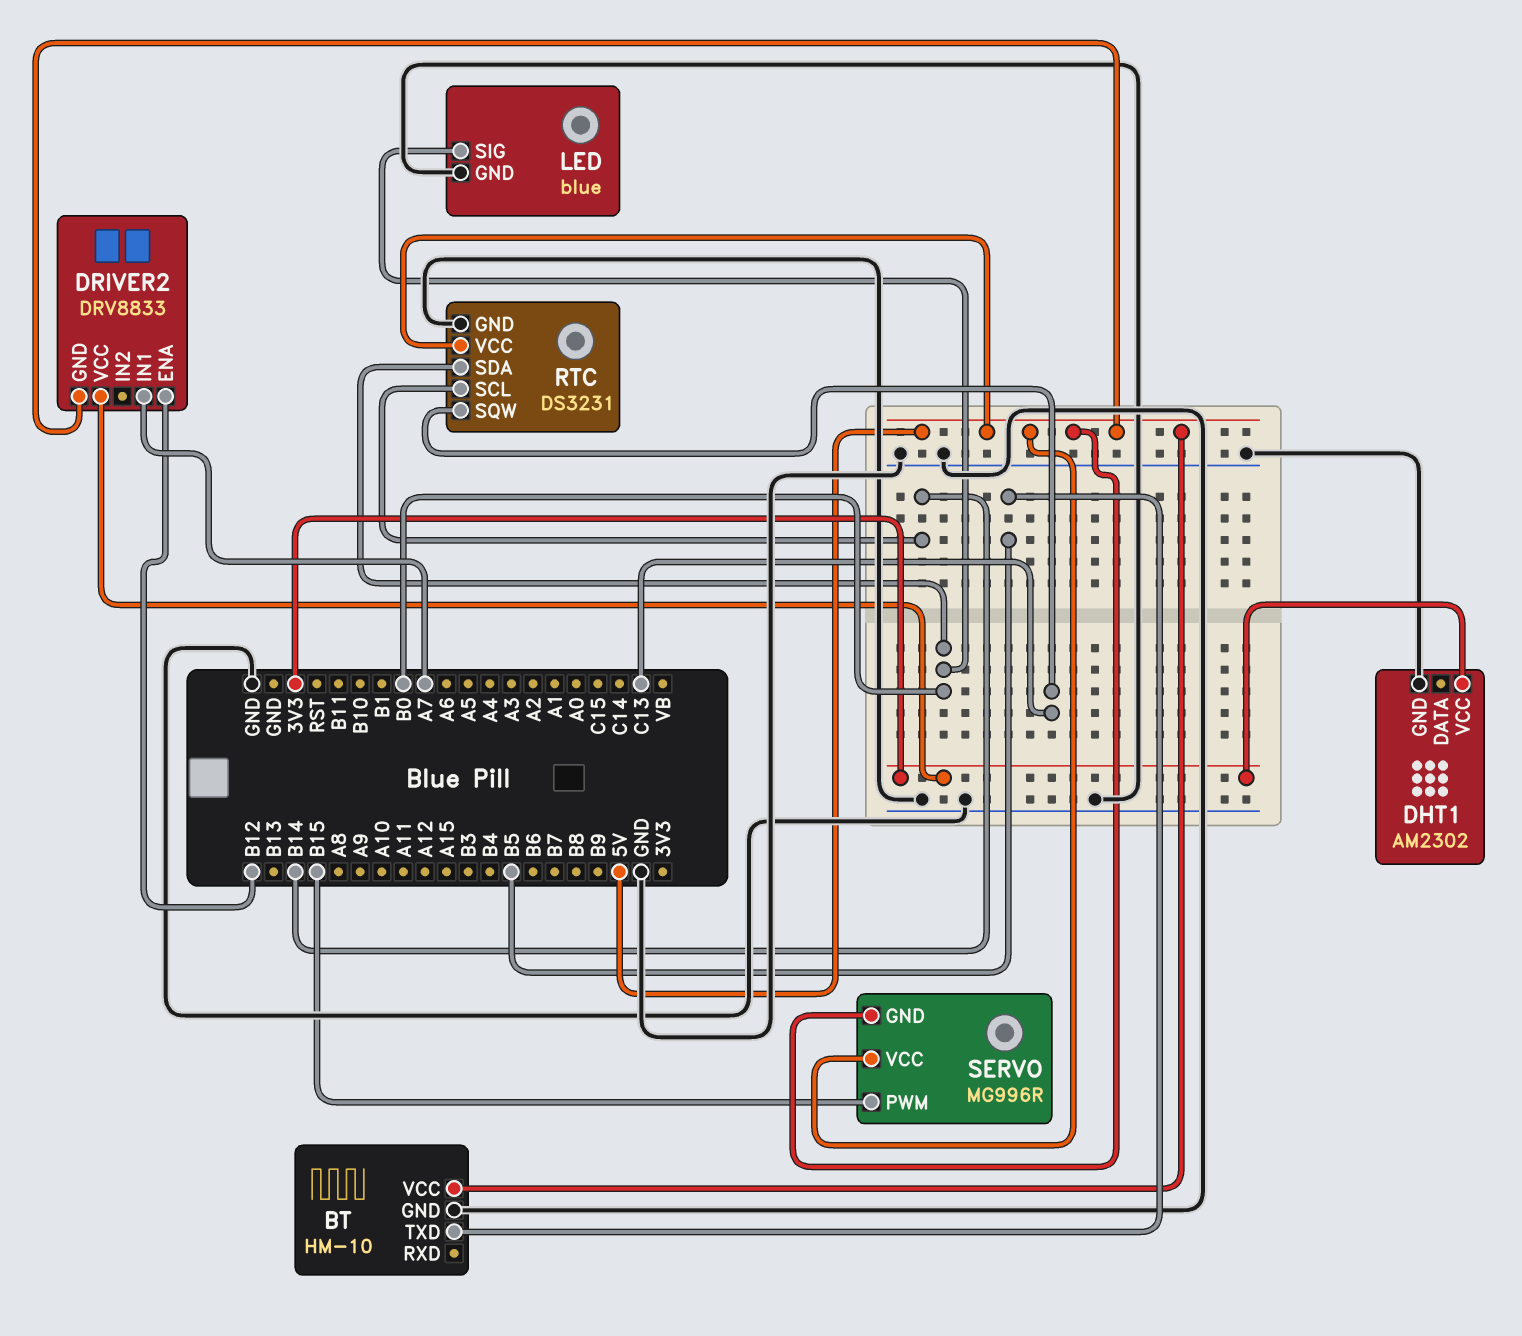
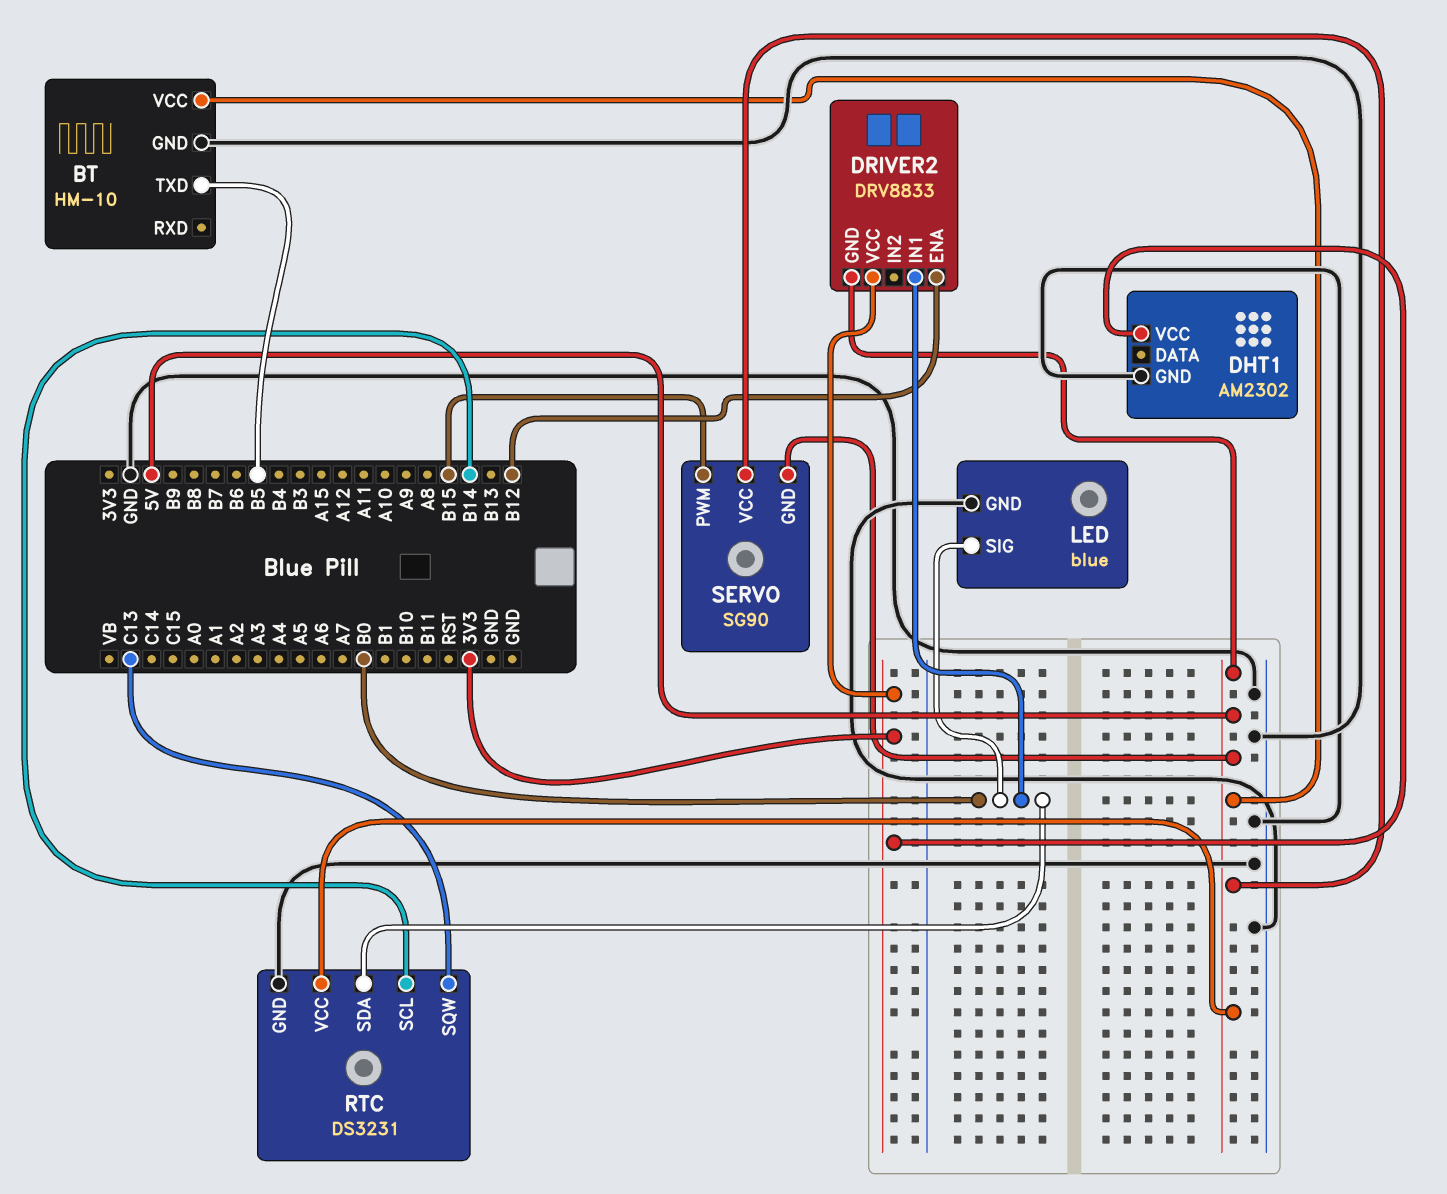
DRIVER2 pin IN1: A7 -> B0
SERVO: MG996R -> SG90

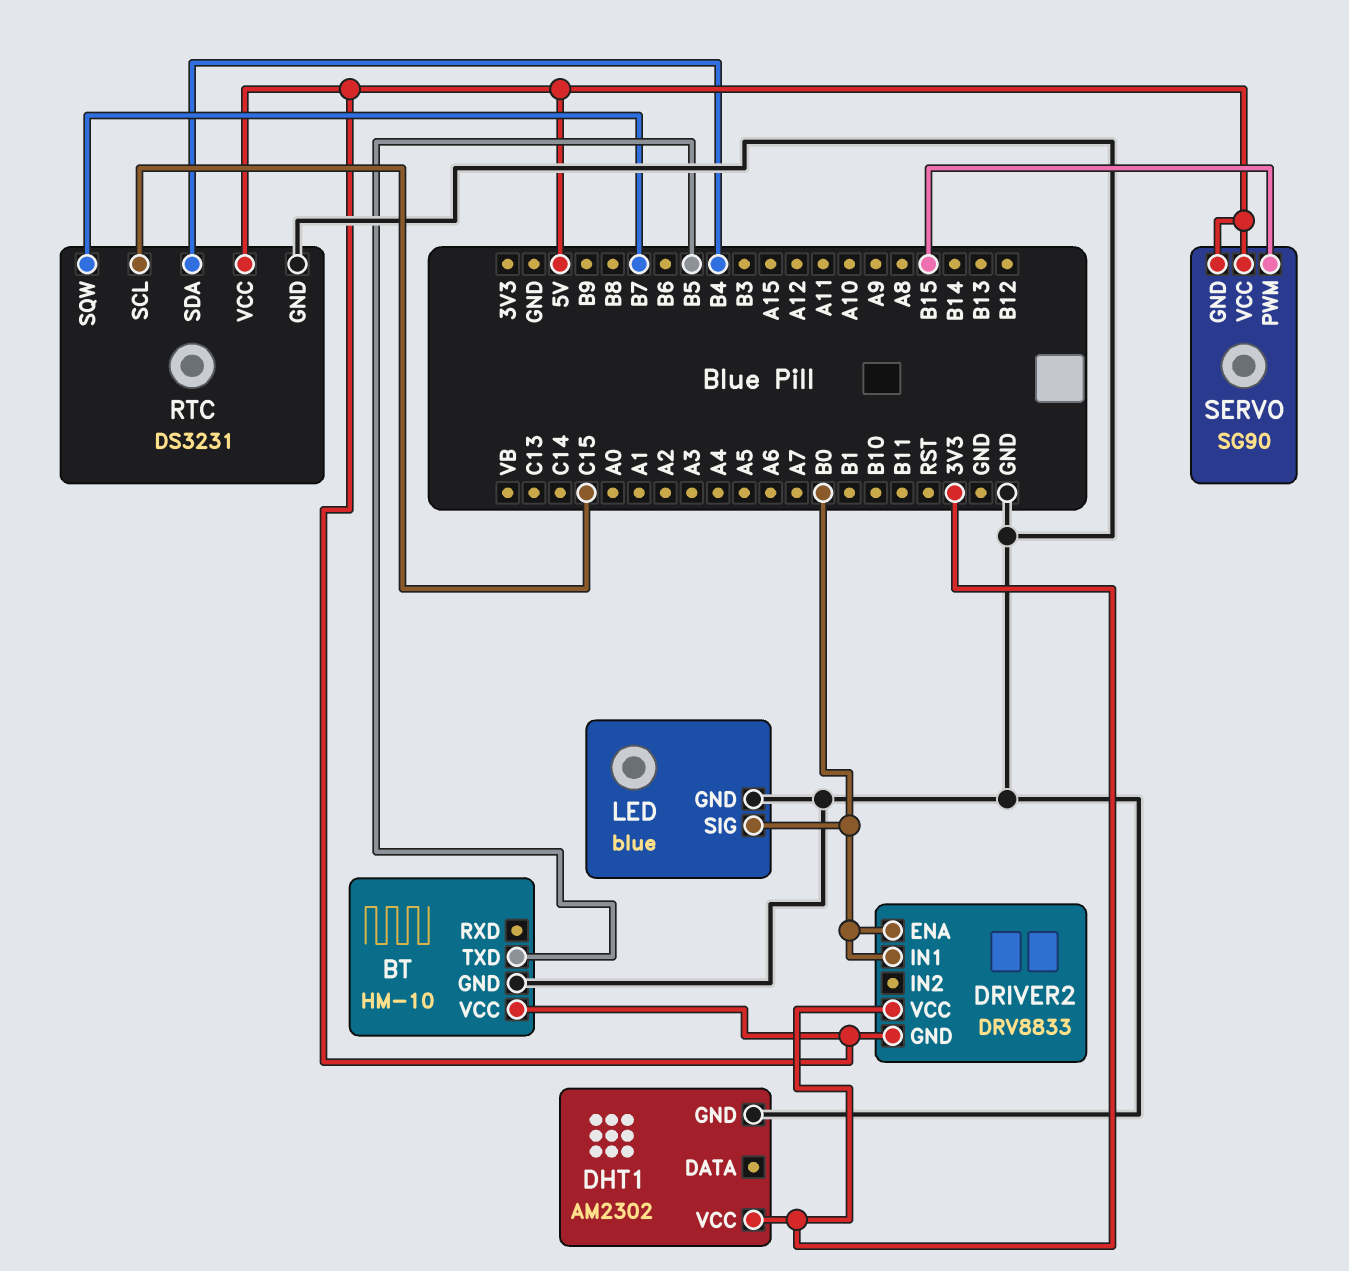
DRIVER2 pin ENA: B12 -> B0
RTC pin SCL: B14 -> C15
RTC pin SDA: B0 -> B4
RTC pin SQW: C13 -> B7

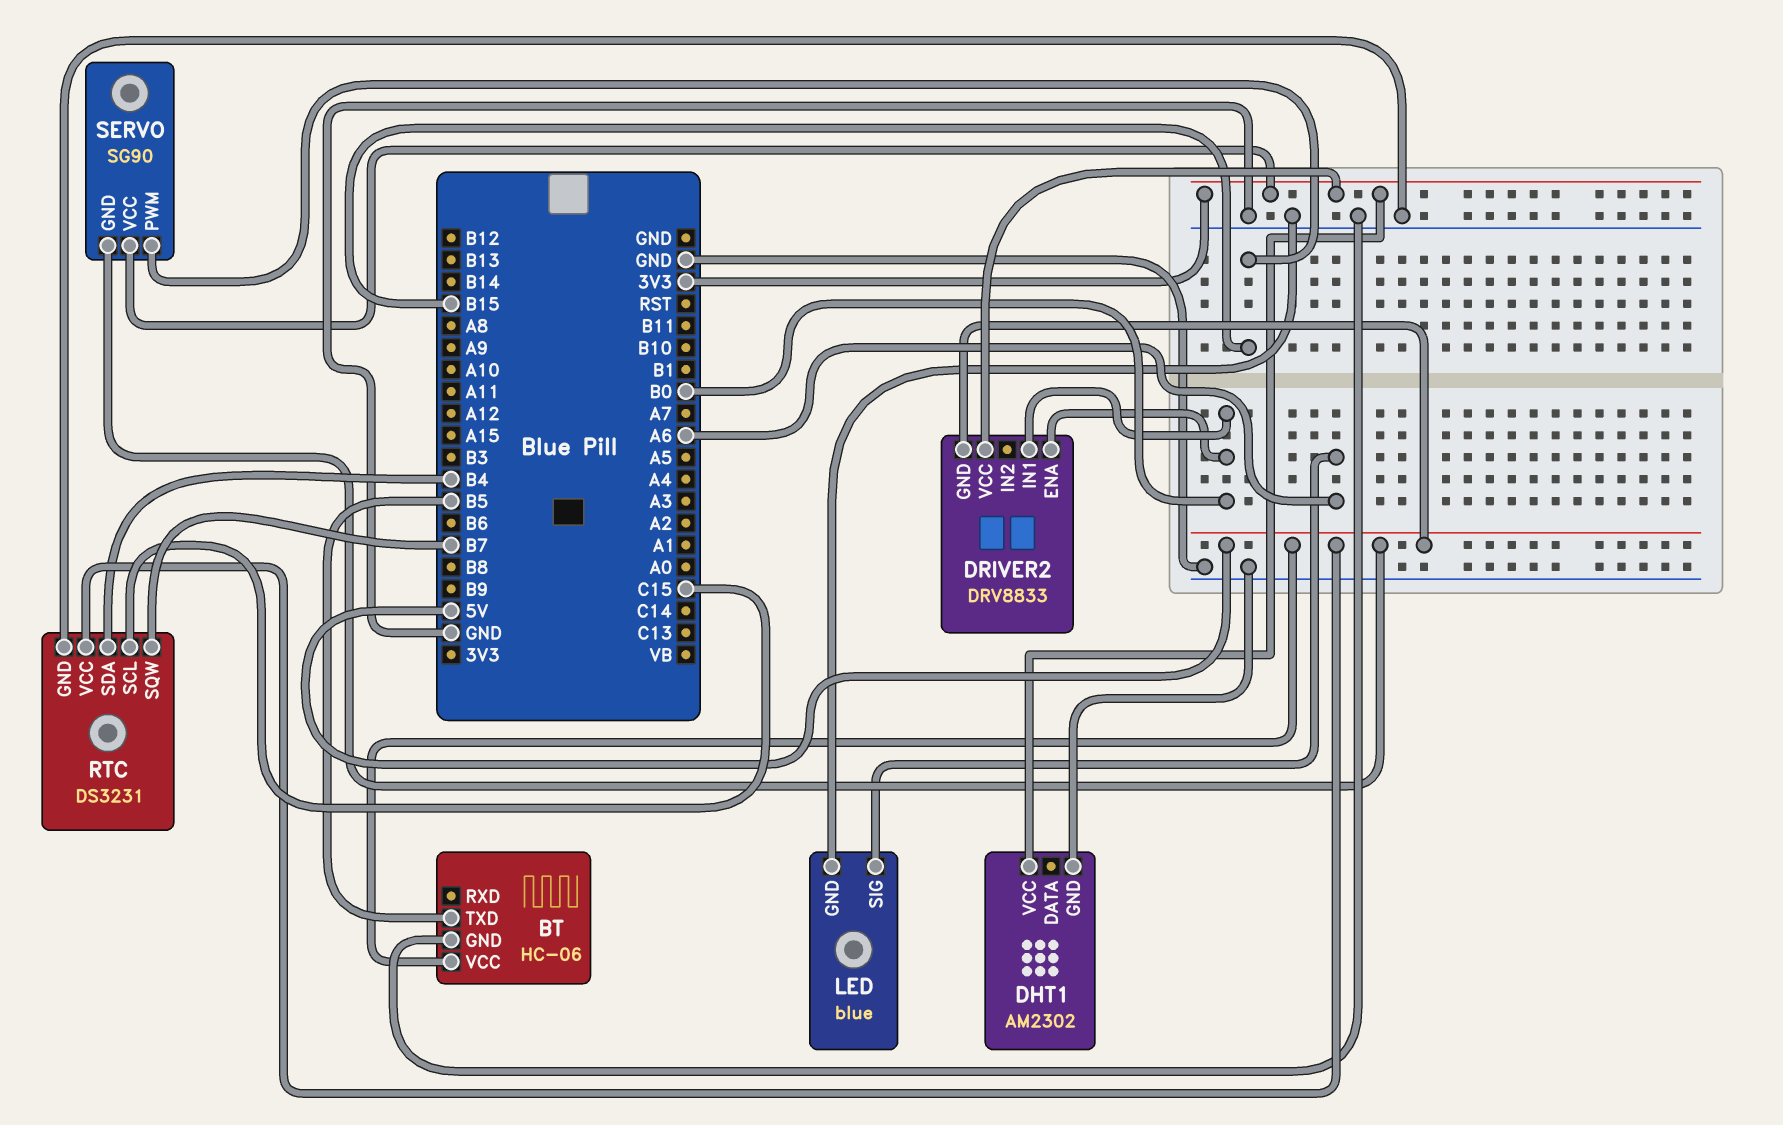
BT: HM-10 -> HC-06
LED pin SIG: B0 -> A6
SERVO pin VCC: 5V -> 3V3

